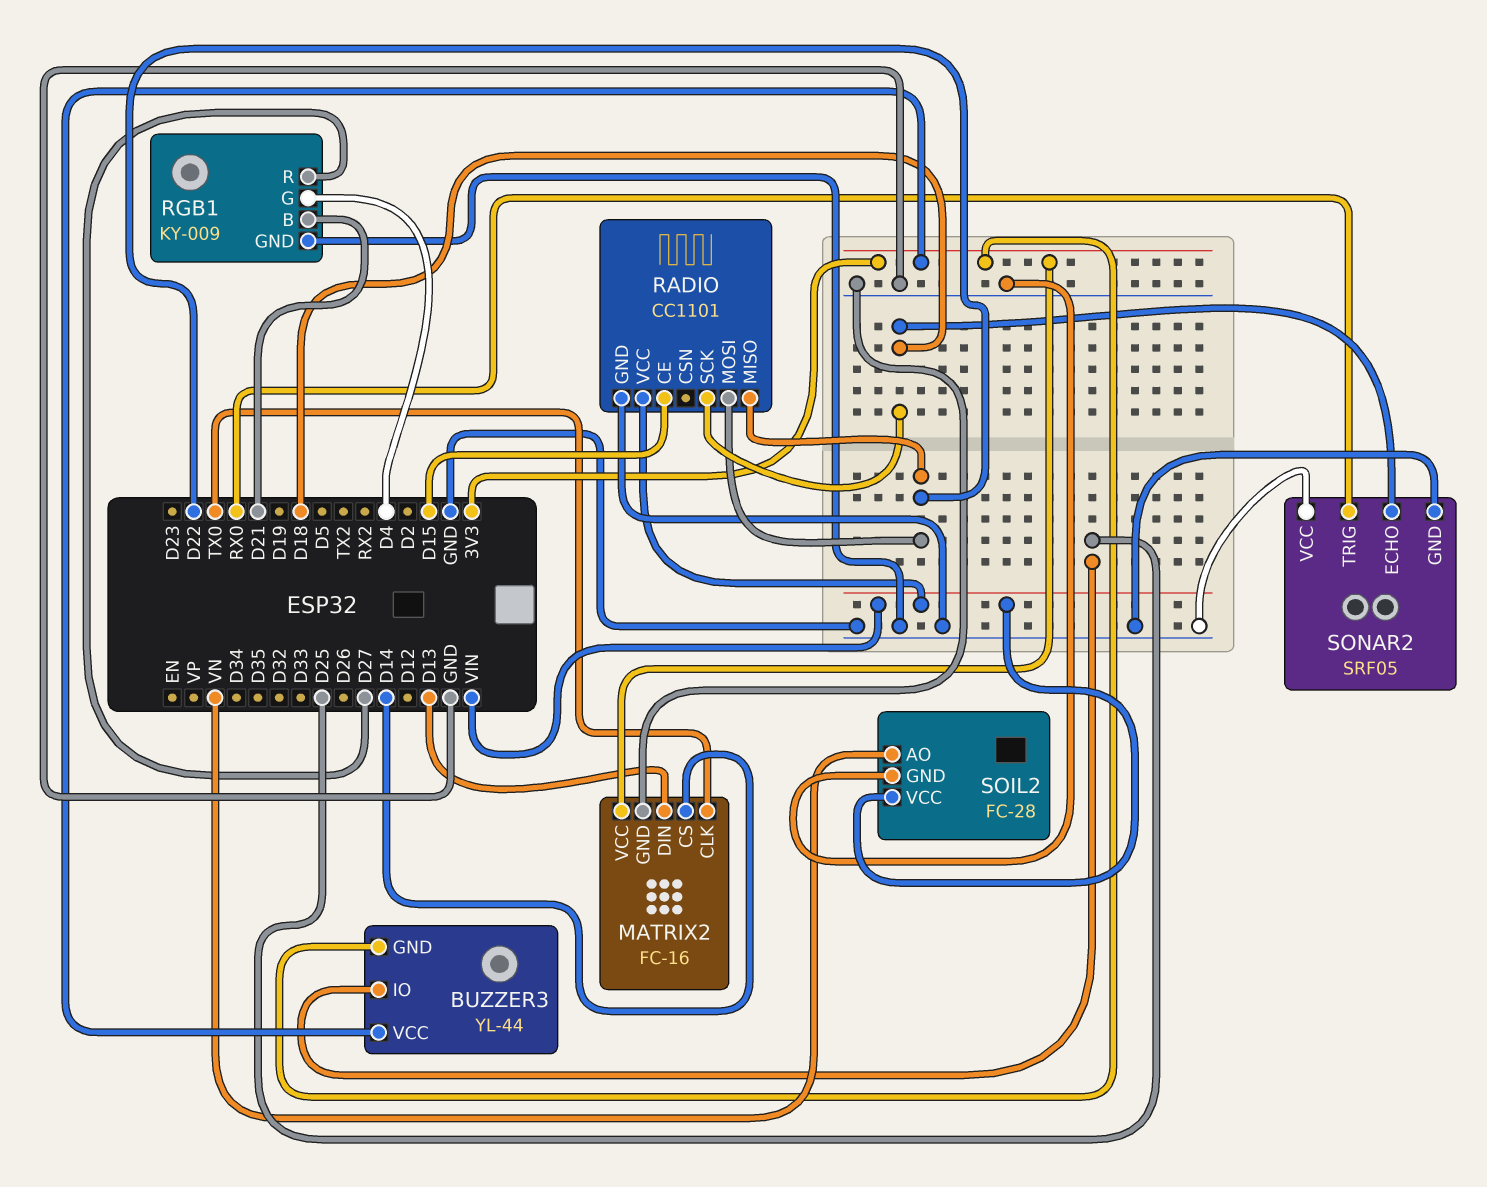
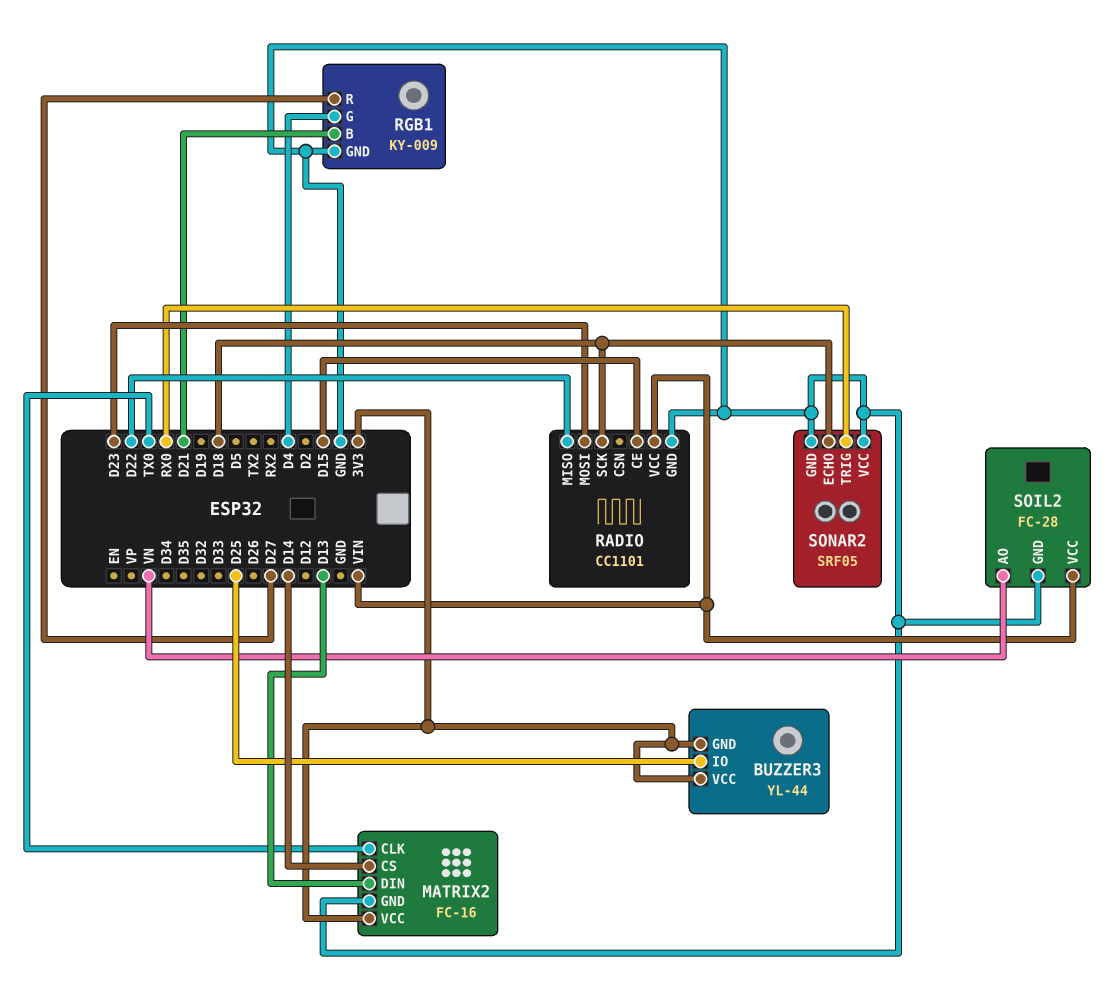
RADIO pin MOSI: D22 -> D23

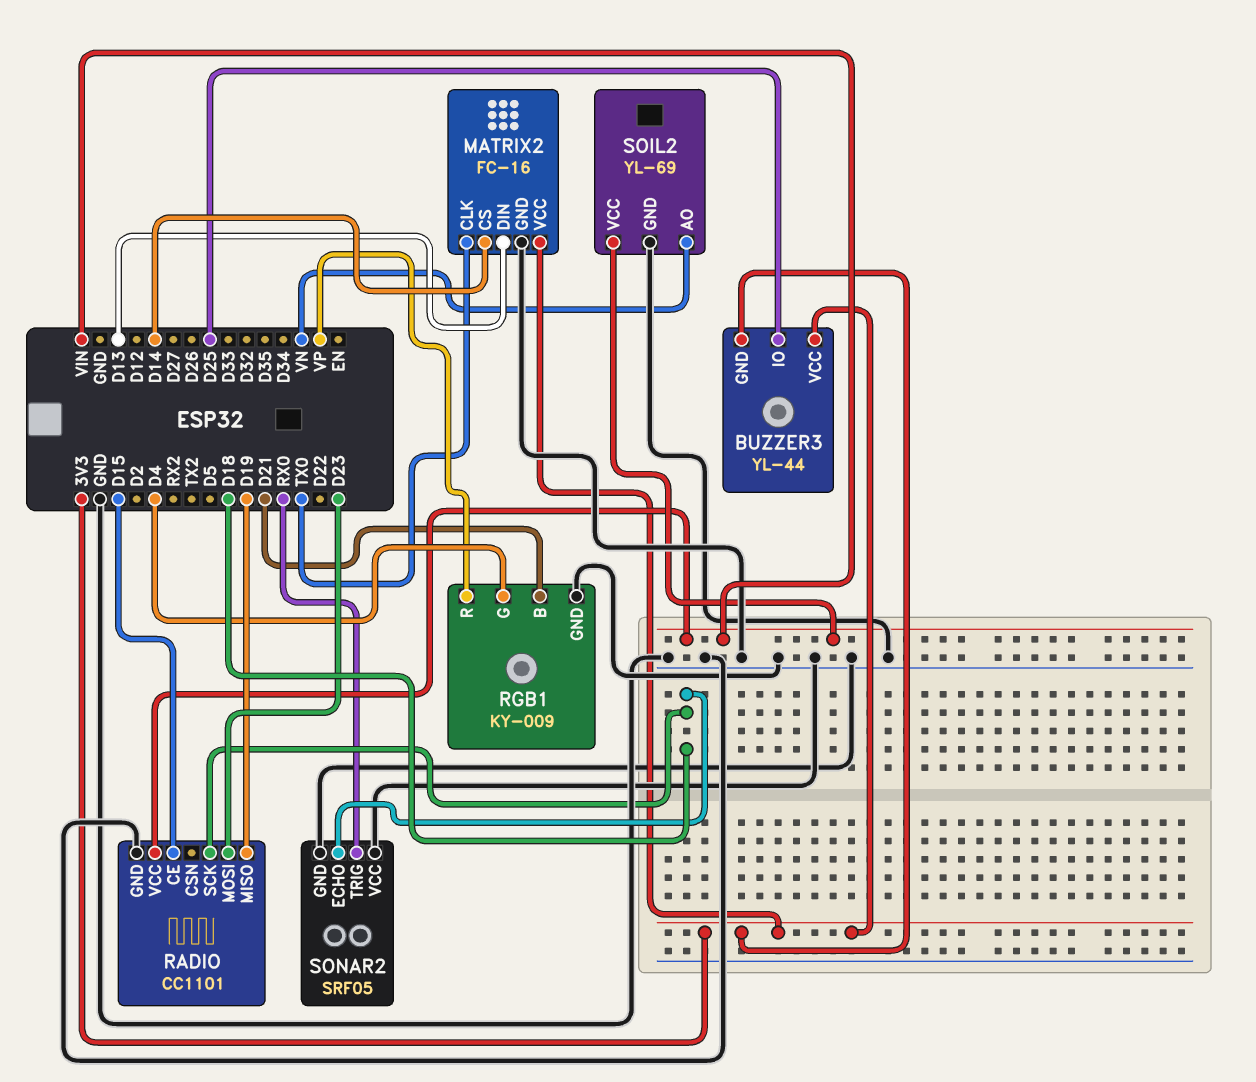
RADIO pin MISO: D22 -> D19
RGB1 pin R: D27 -> VP
SOIL2: FC-28 -> YL-69

